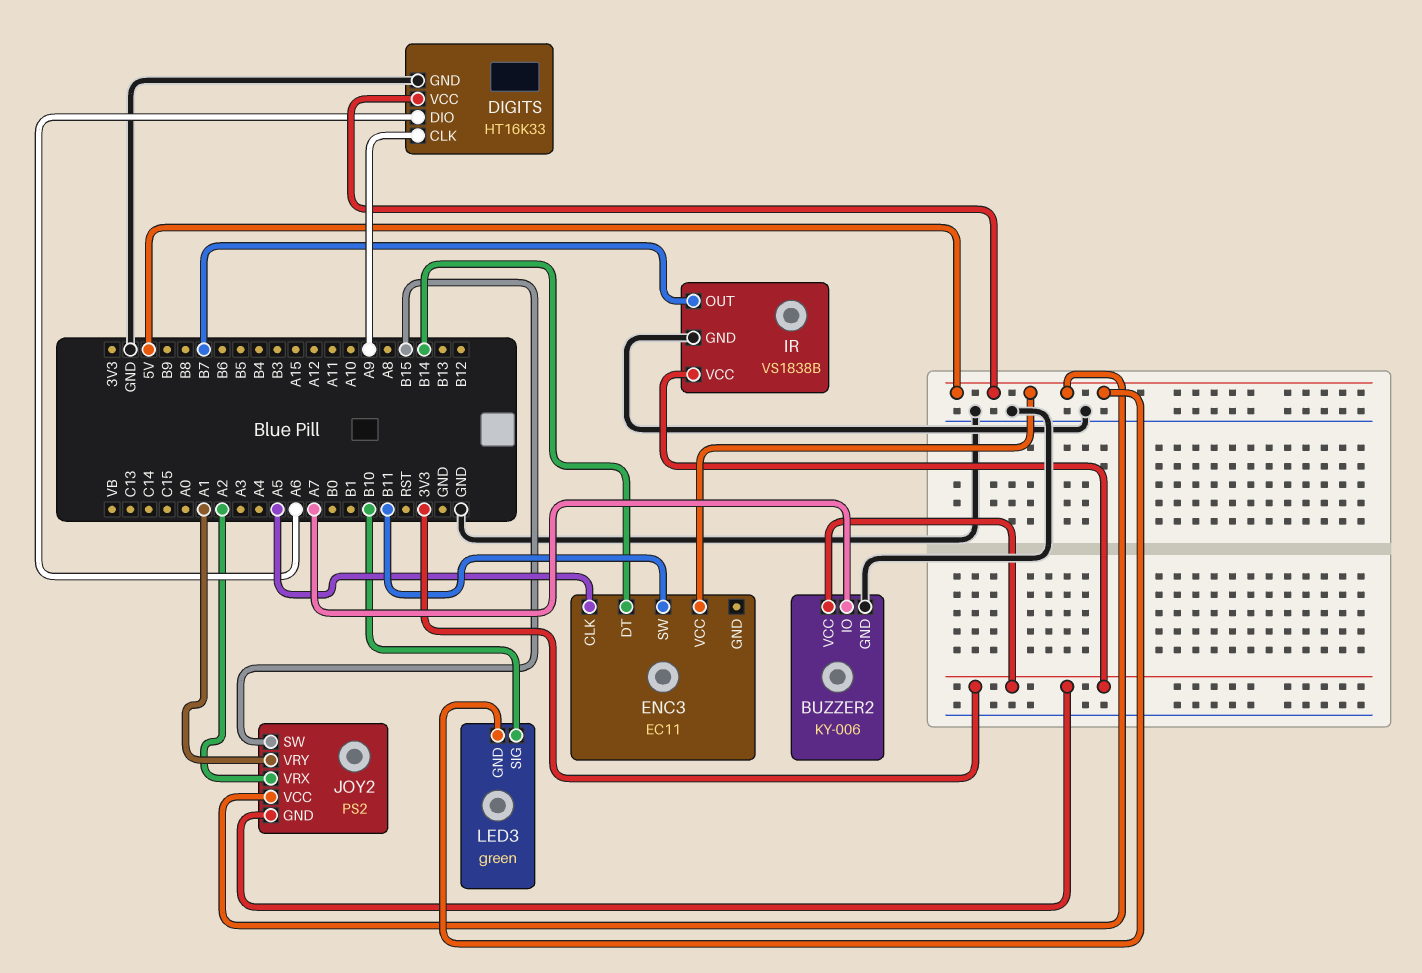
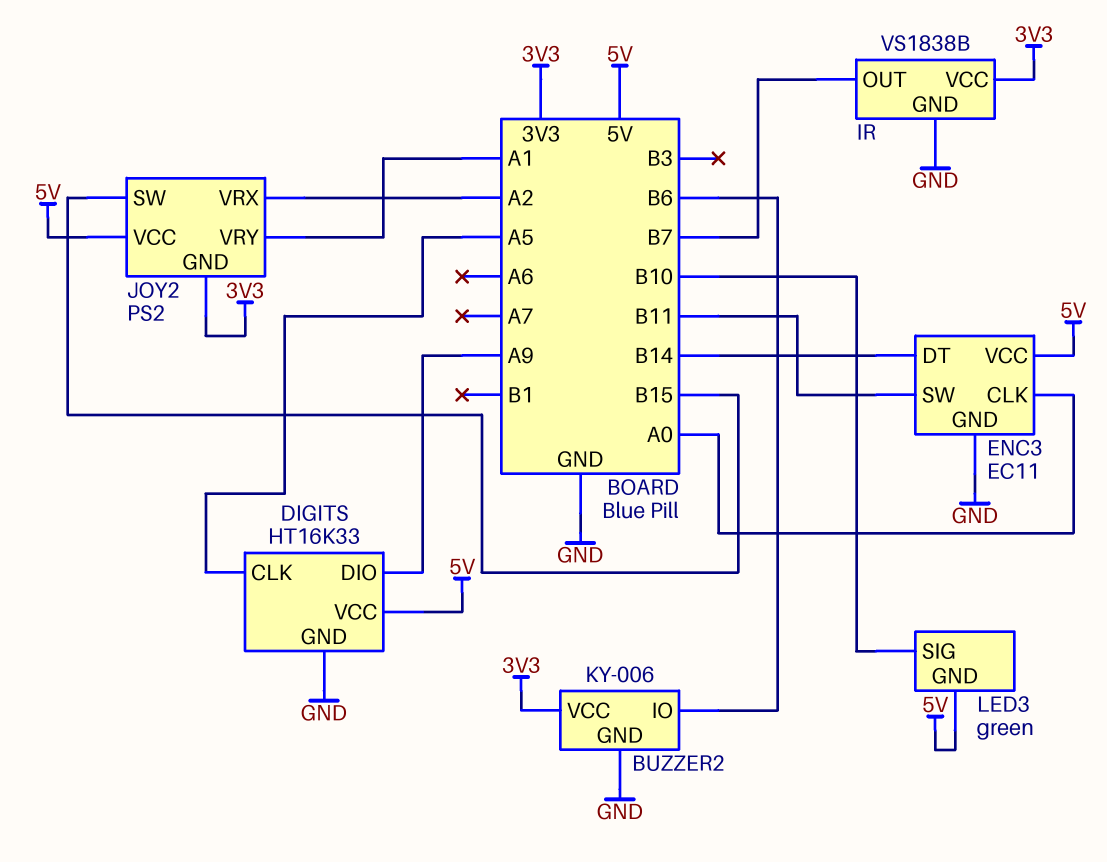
BUZZER2 pin IO: A7 -> B6
DIGITS pin CLK: A9 -> A5
DIGITS pin DIO: A6 -> A9
ENC3 pin CLK: A5 -> A0
ENC3 pin GND: none -> GND

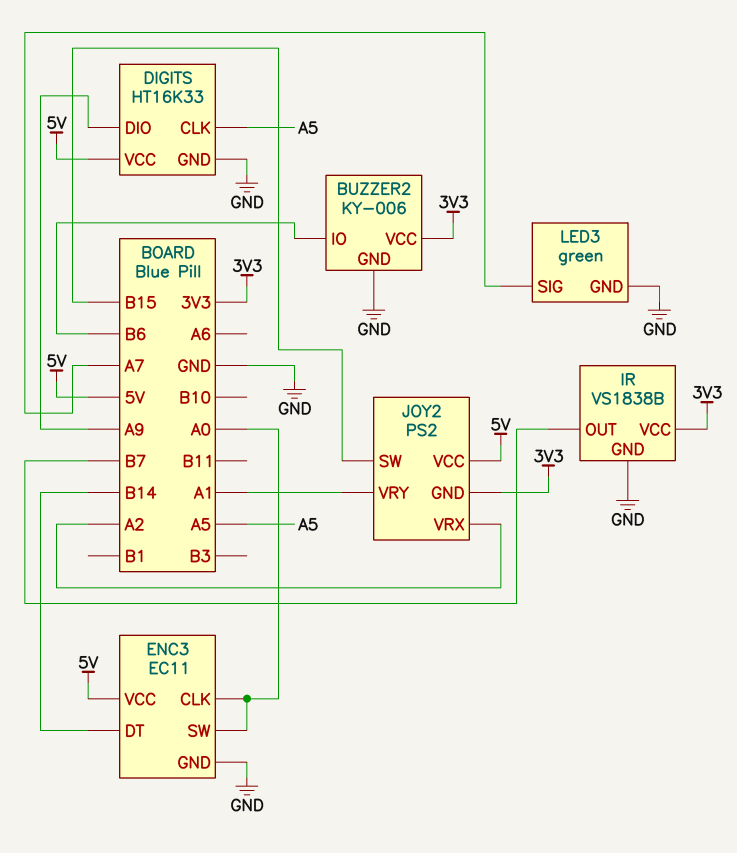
ENC3 pin SW: B11 -> A0
LED3 pin GND: 5V -> GND
LED3 pin SIG: B10 -> A7

